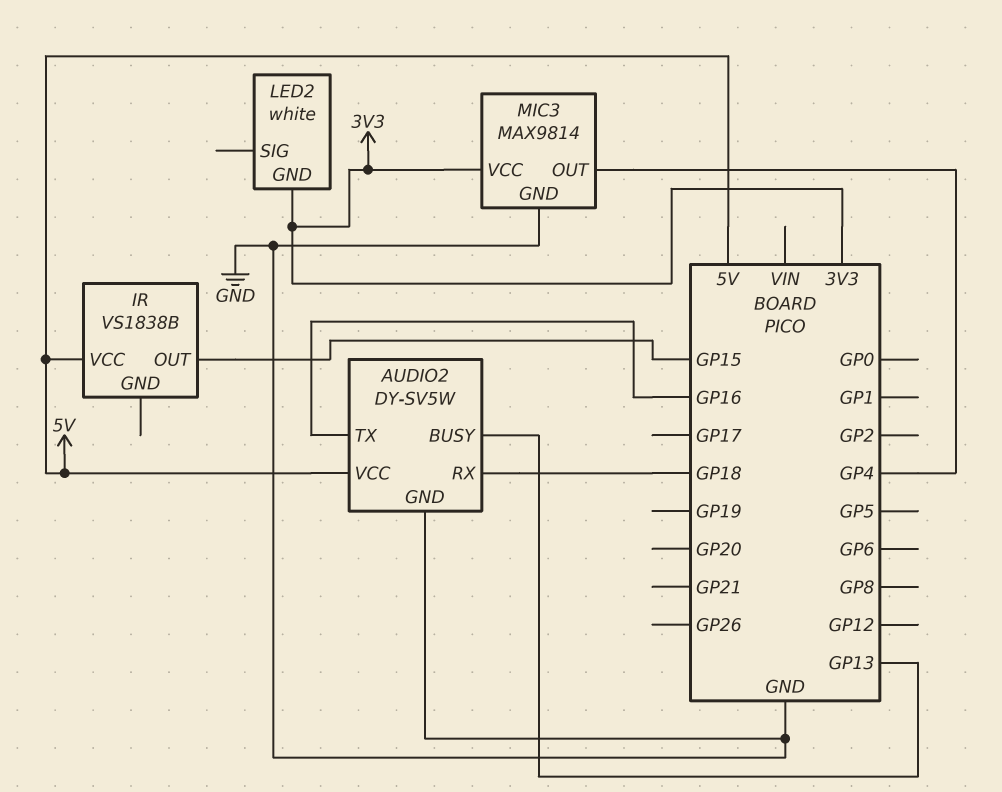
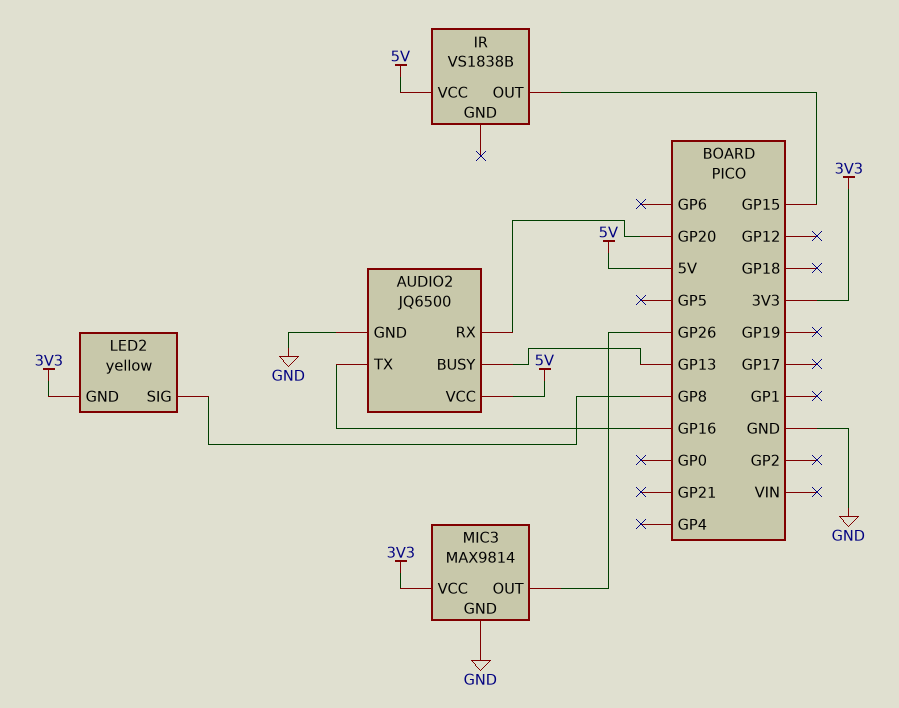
AUDIO2: DY-SV5W -> JQ6500
AUDIO2 pin RX: GP18 -> GP20
LED2: white -> yellow
LED2 pin SIG: none -> GP8
MIC3 pin OUT: GP4 -> GP26

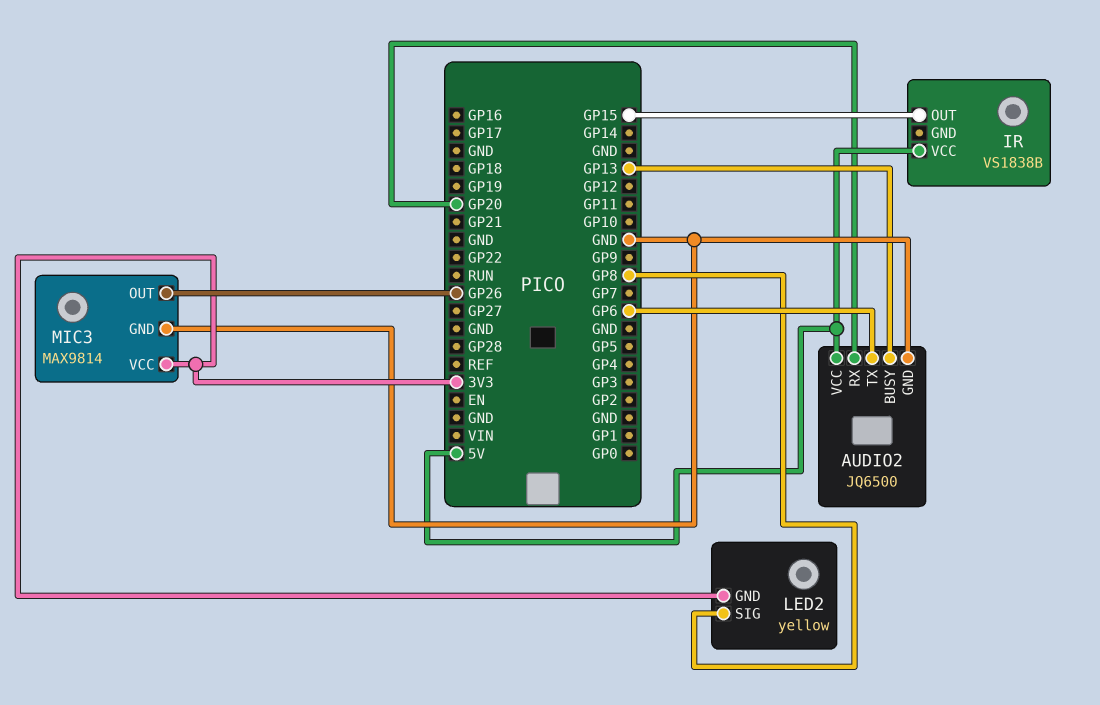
AUDIO2 pin TX: GP16 -> GP6

